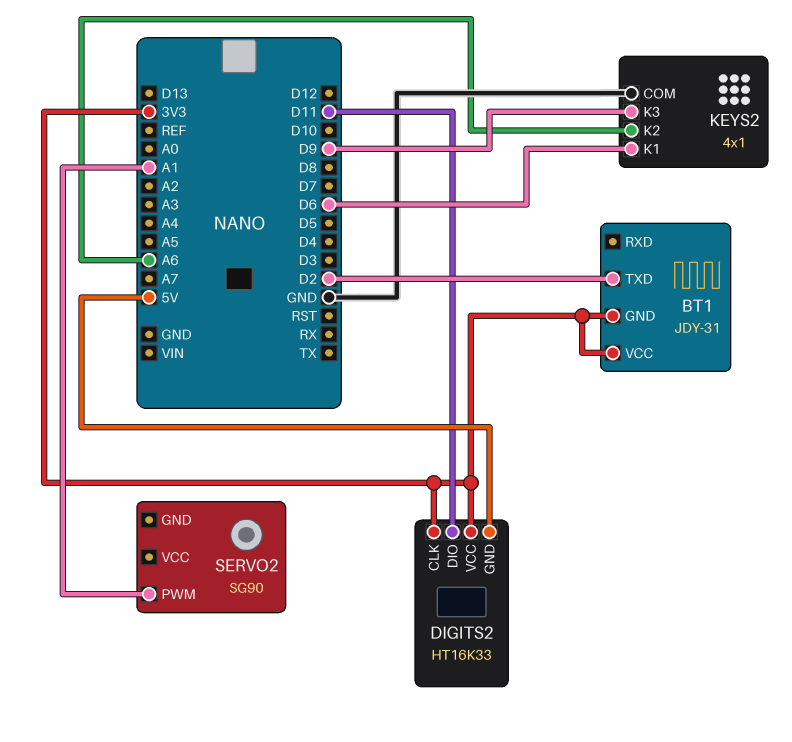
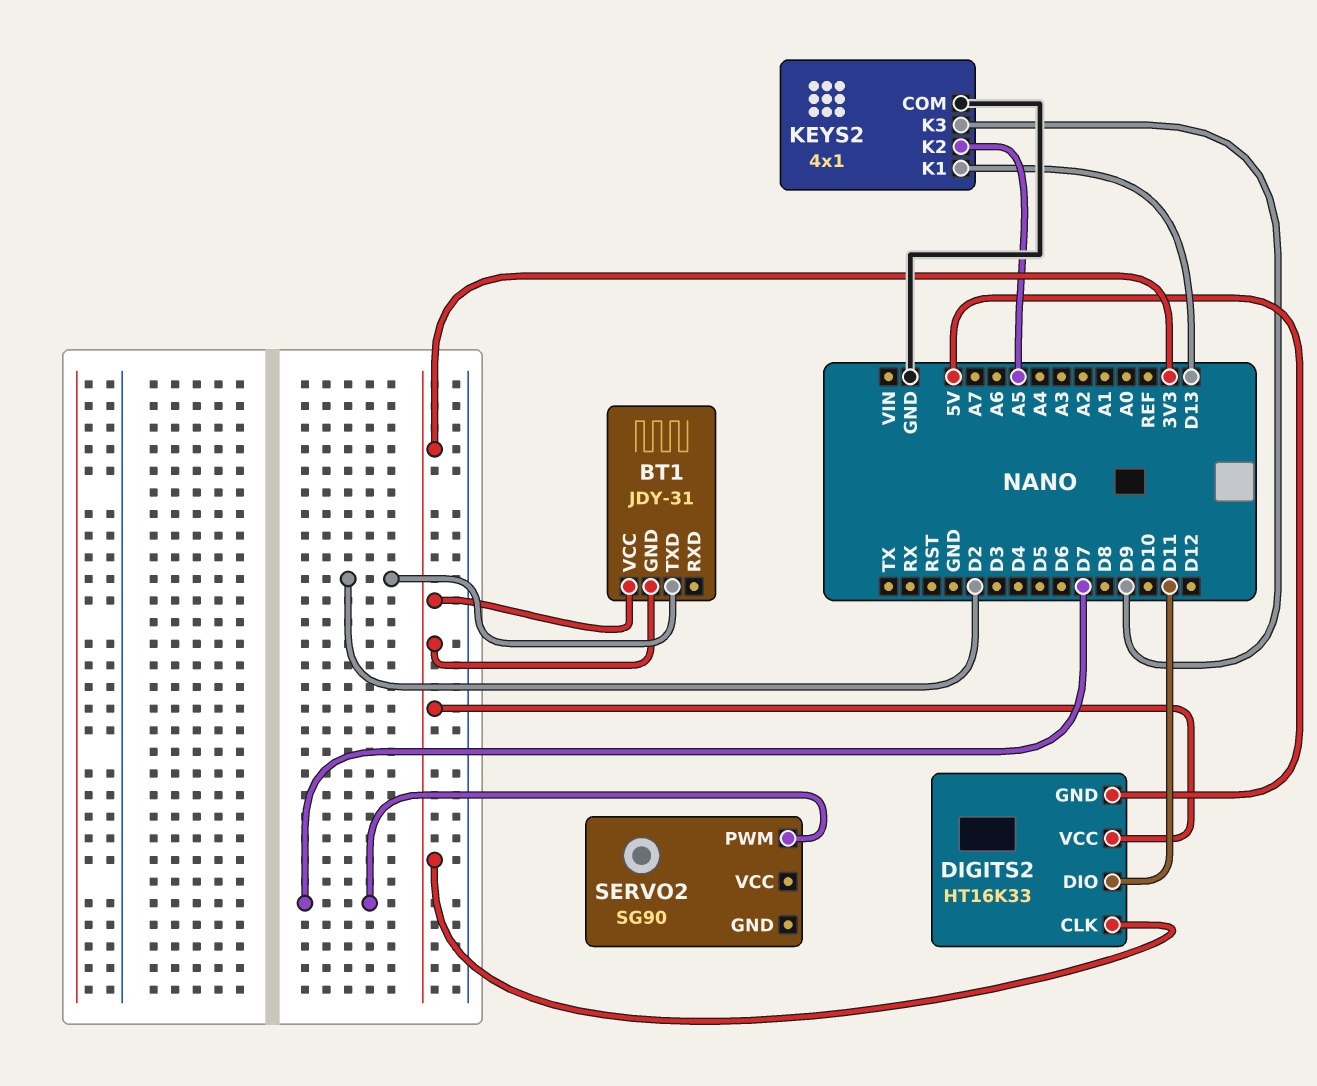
KEYS2 pin K1: D6 -> D13
KEYS2 pin K2: A6 -> A5
SERVO2 pin PWM: A1 -> D7

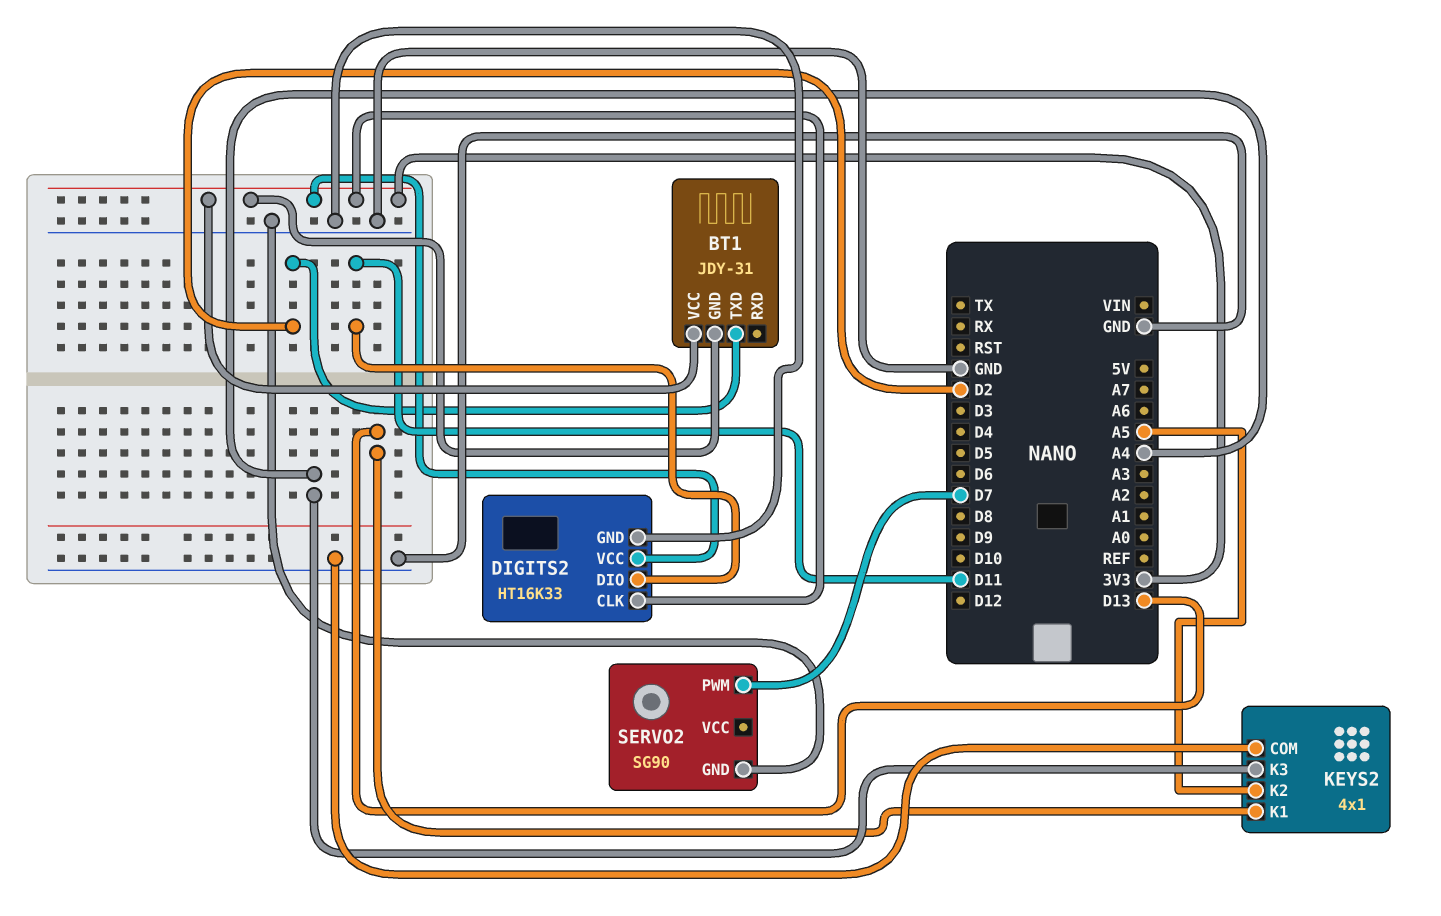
DIGITS2 pin GND: 5V -> GND
KEYS2 pin K3: D9 -> A4
SERVO2 pin GND: none -> GND

